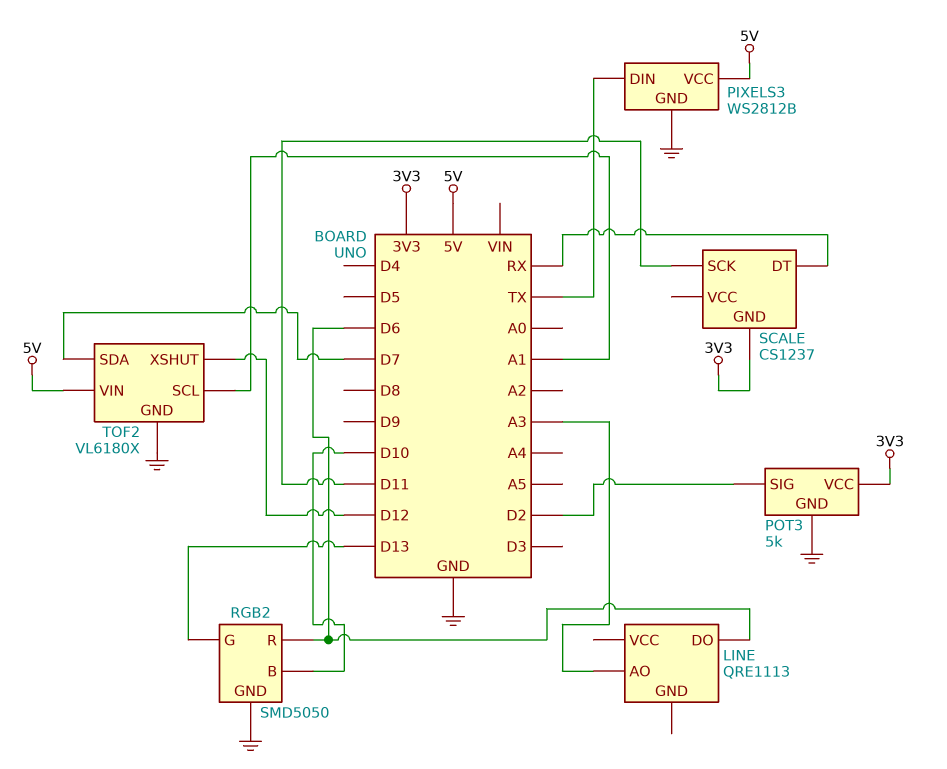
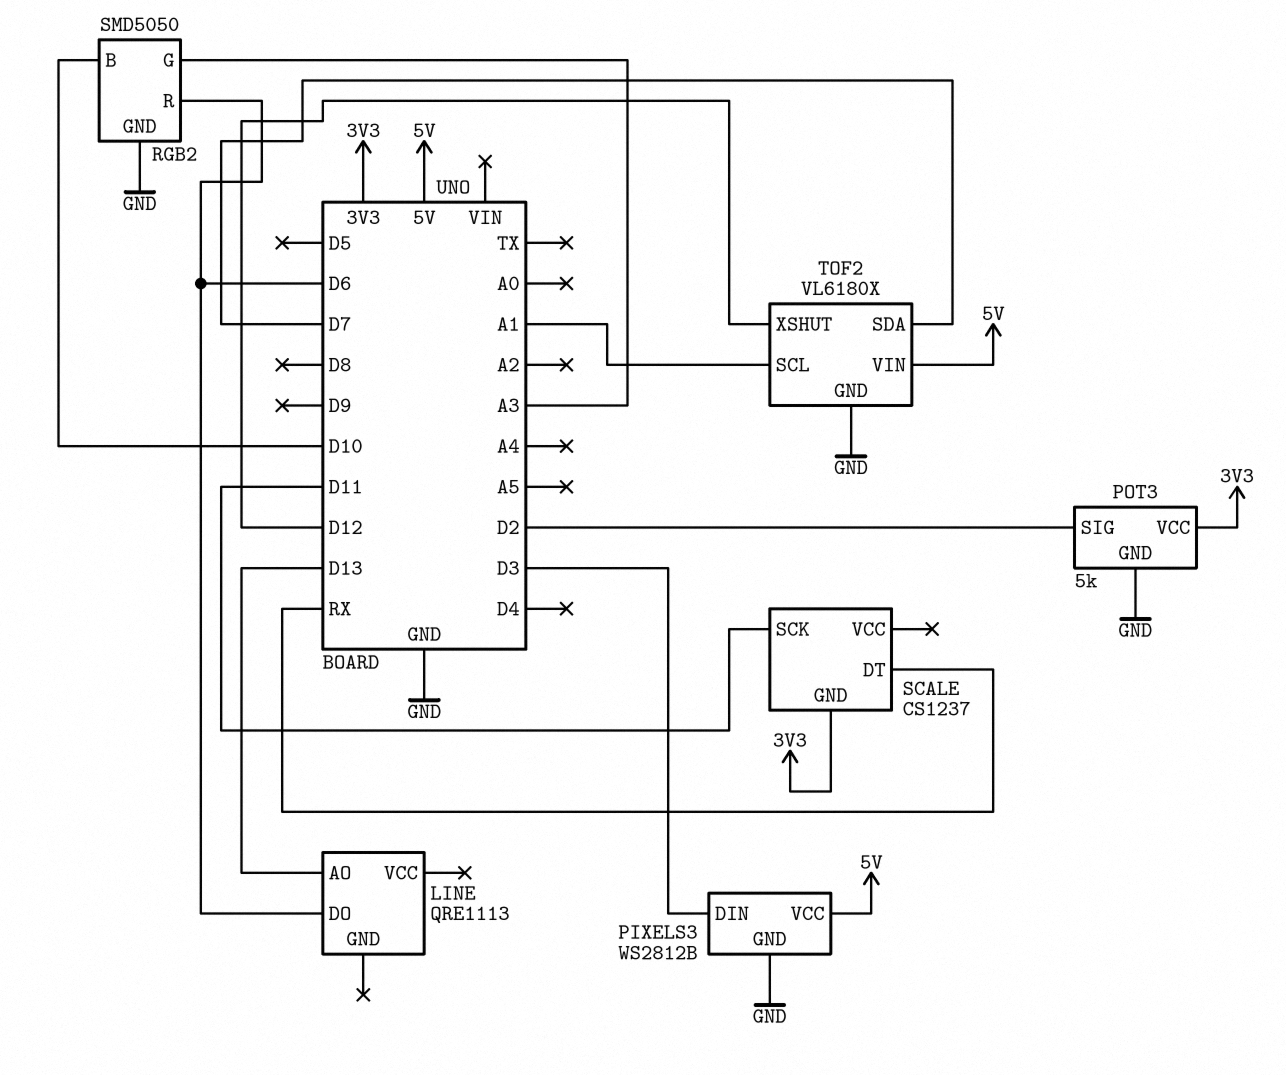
LINE pin AO: A3 -> D13
PIXELS3 pin DIN: TX -> D3
RGB2 pin G: D13 -> A3

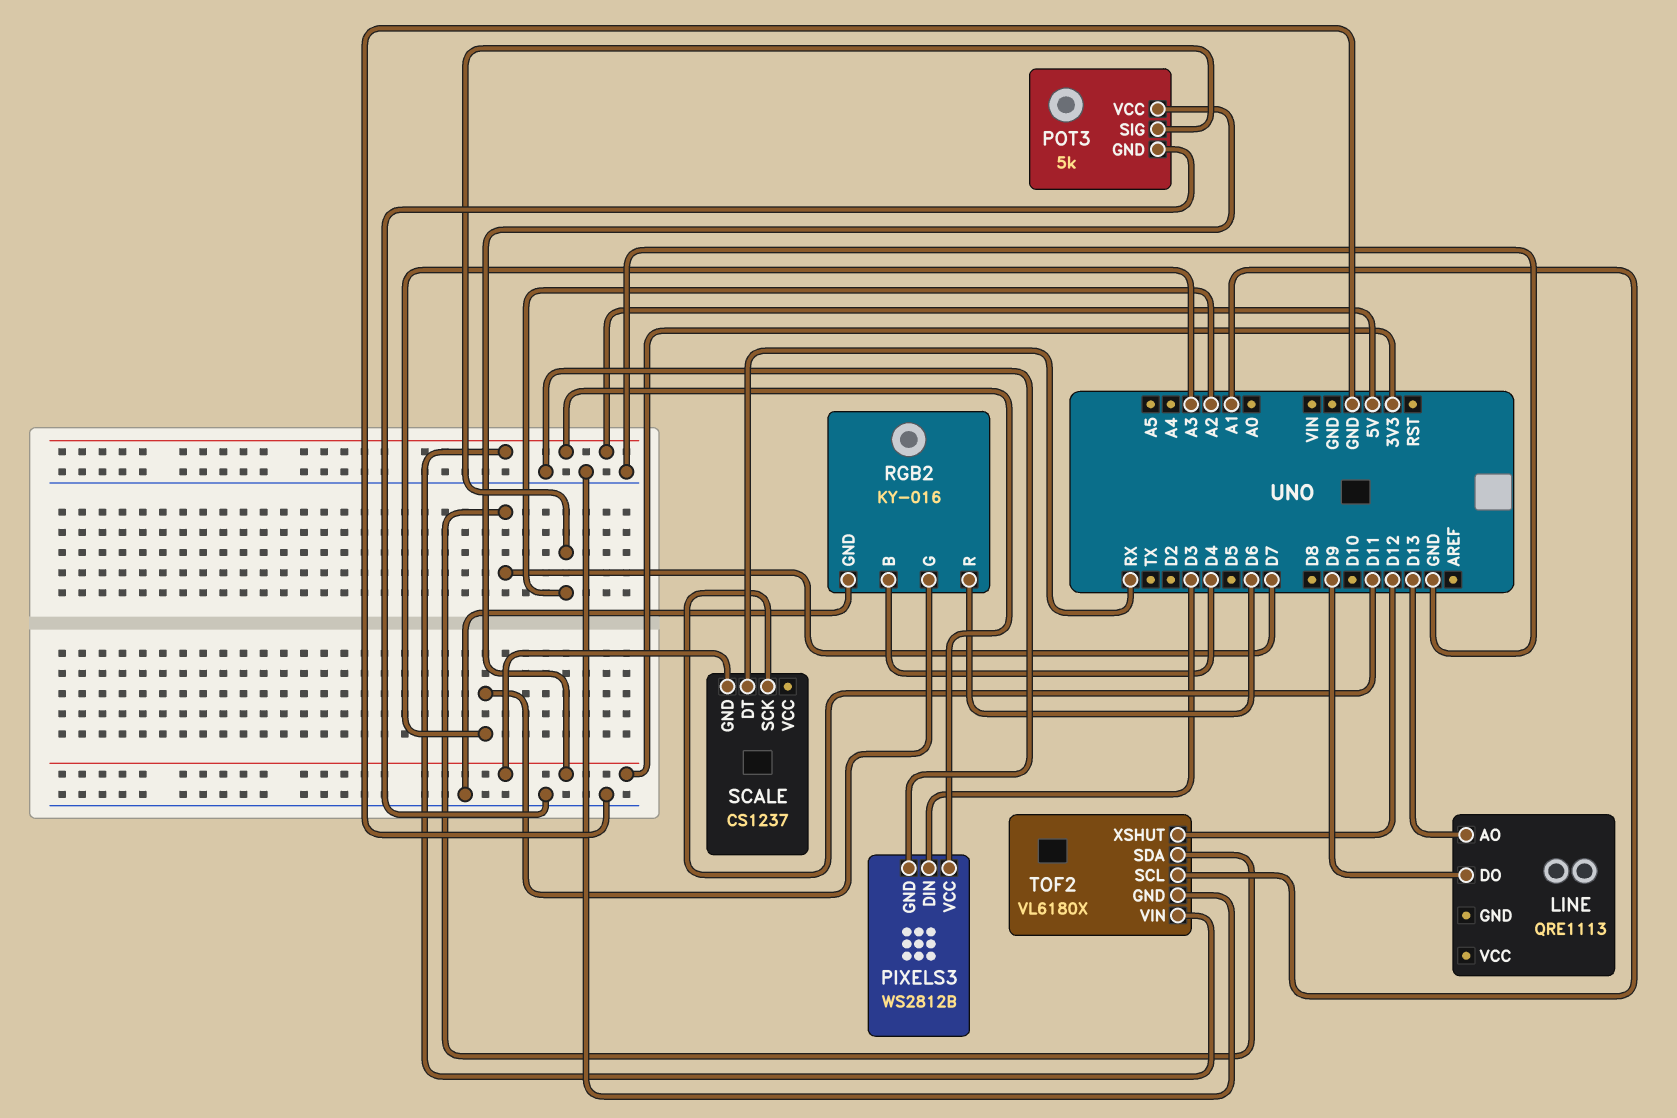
LINE pin DO: D6 -> D9
POT3 pin SIG: D2 -> A2
RGB2: SMD5050 -> KY-016
RGB2 pin B: D10 -> D4

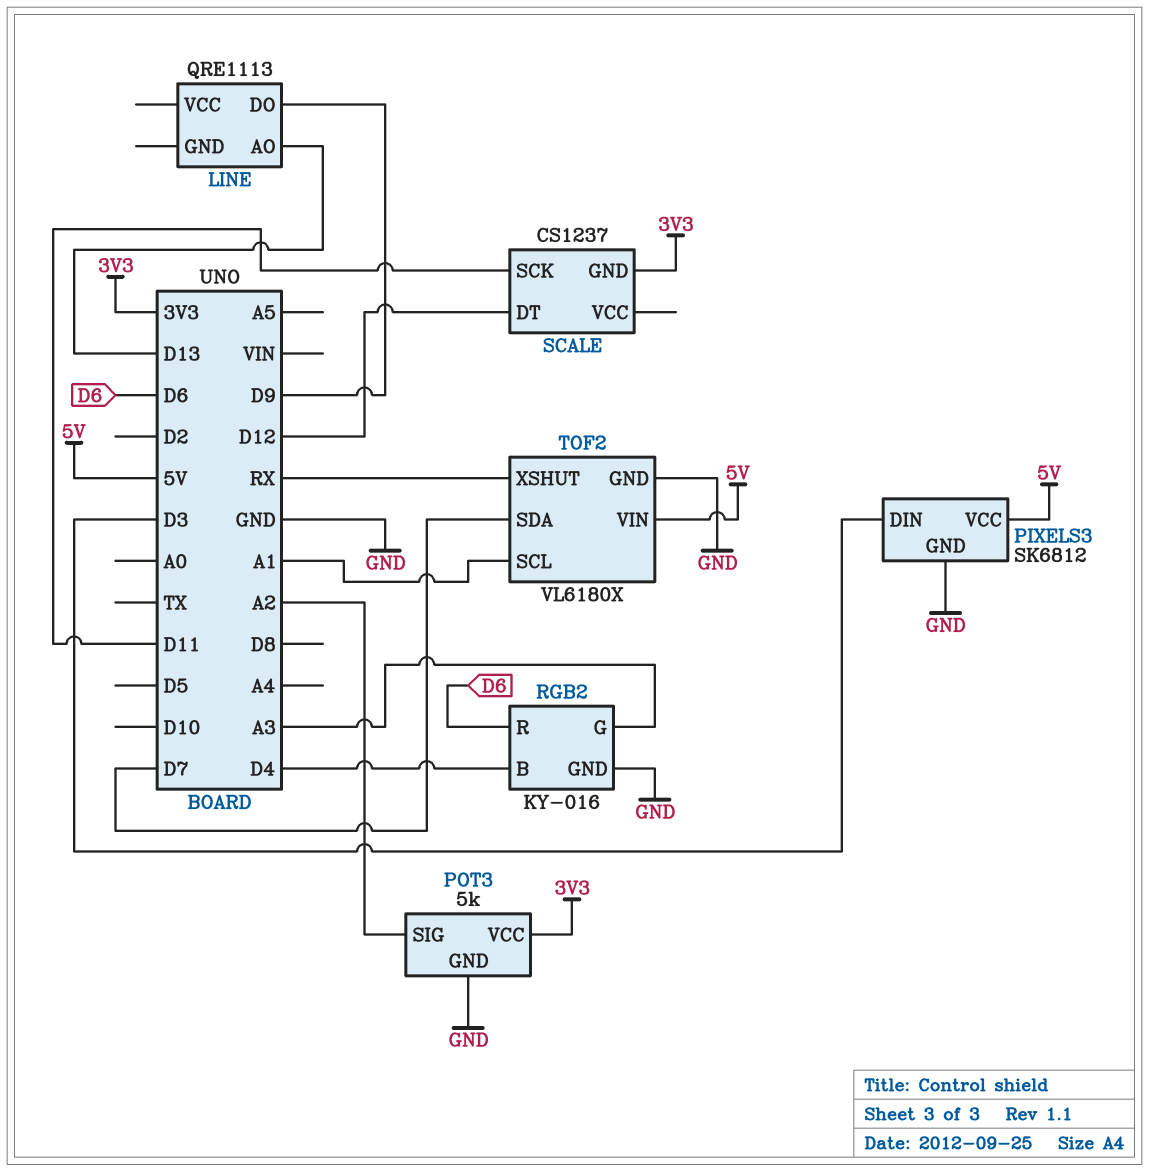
PIXELS3: WS2812B -> SK6812
SCALE pin DT: RX -> D12
TOF2 pin XSHUT: D12 -> RX

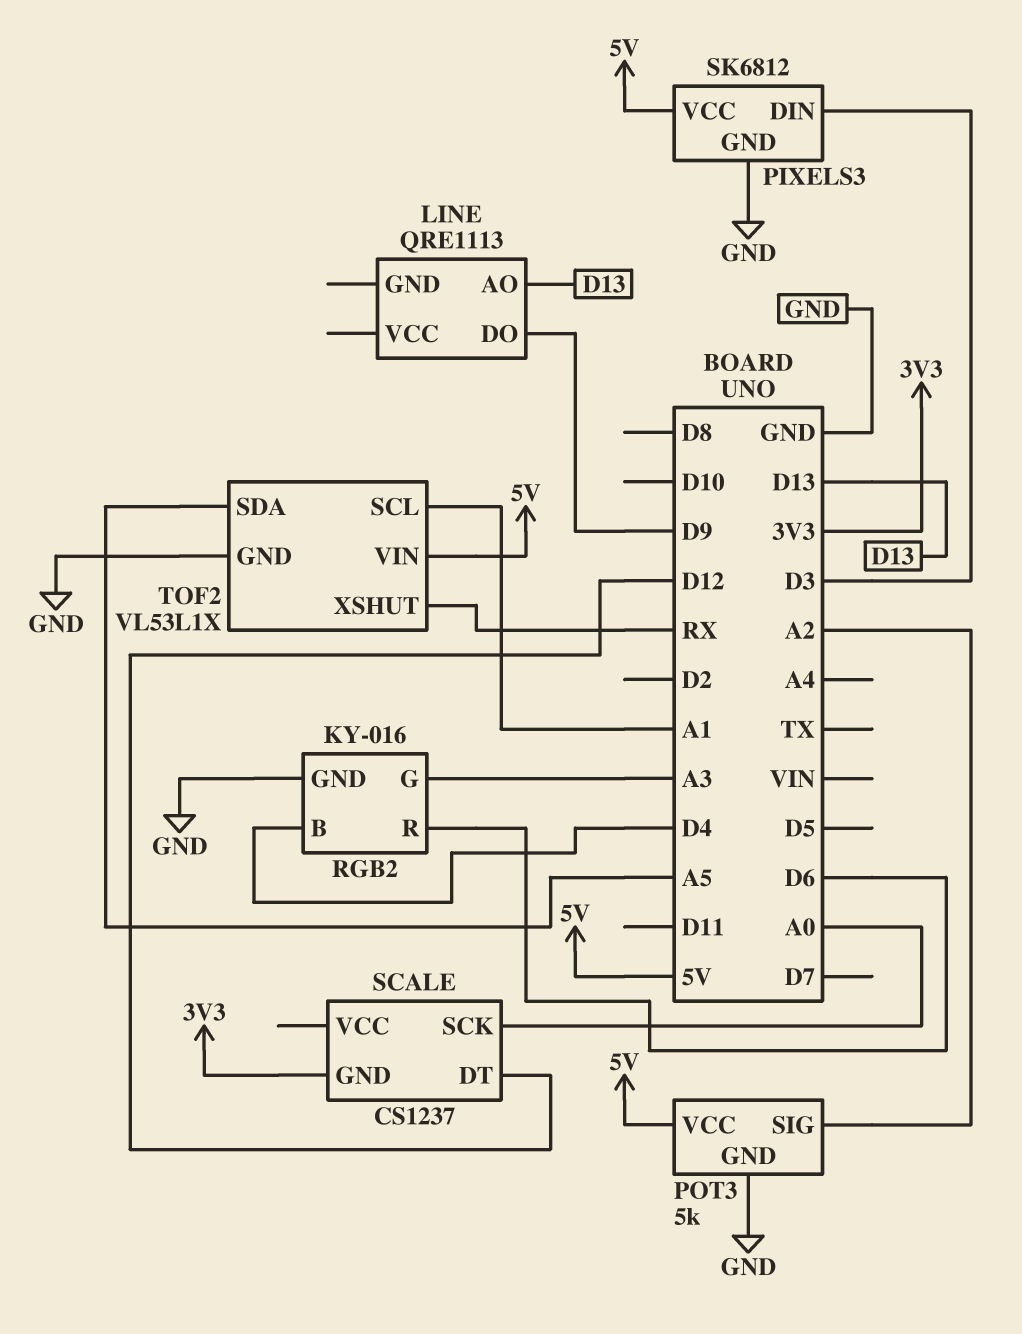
POT3 pin VCC: 3V3 -> 5V
SCALE pin SCK: D11 -> A0
TOF2: VL6180X -> VL53L1X
TOF2 pin SDA: D7 -> A5

